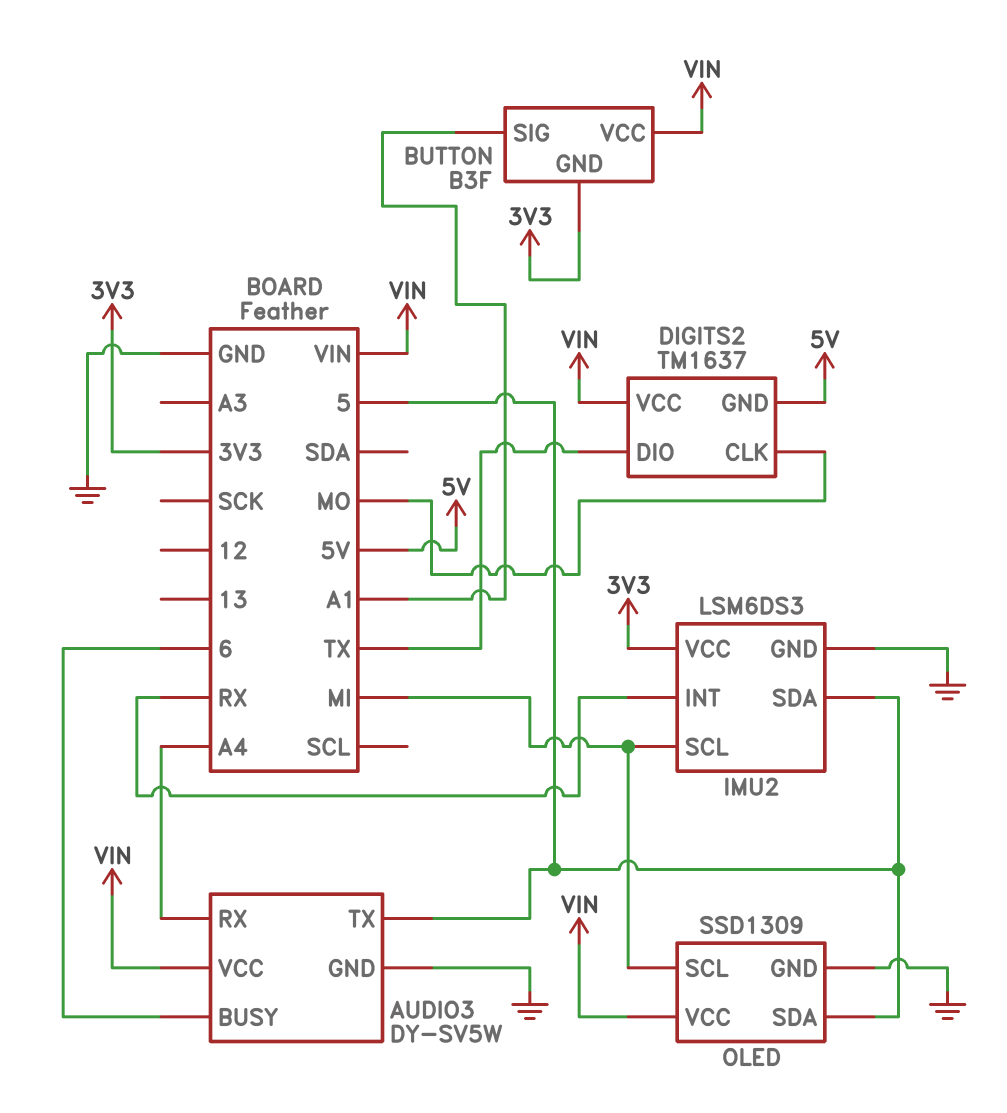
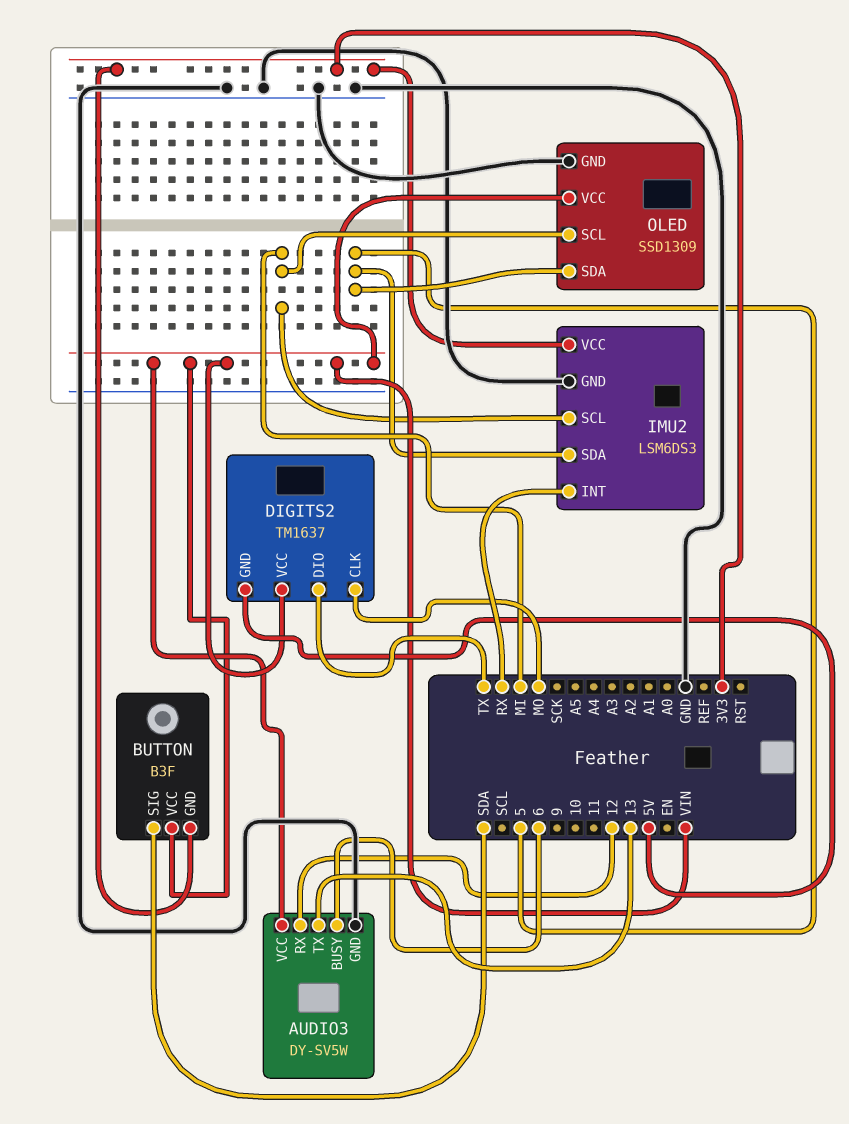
AUDIO3 pin RX: A4 -> 12
AUDIO3 pin TX: 5 -> 13
BUTTON pin SIG: A1 -> SDA

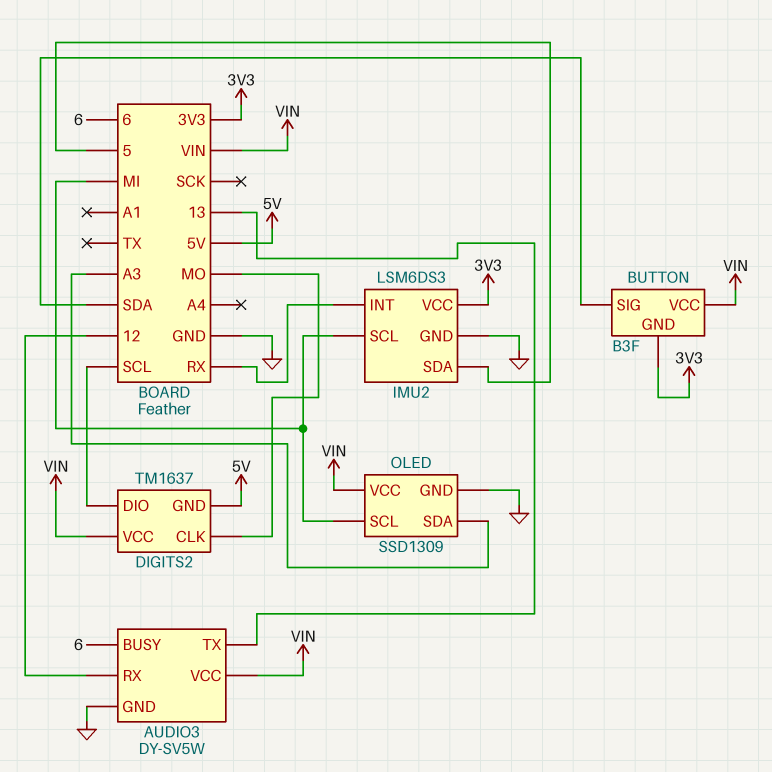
DIGITS2 pin DIO: TX -> SCL
OLED pin SDA: 5 -> A3

